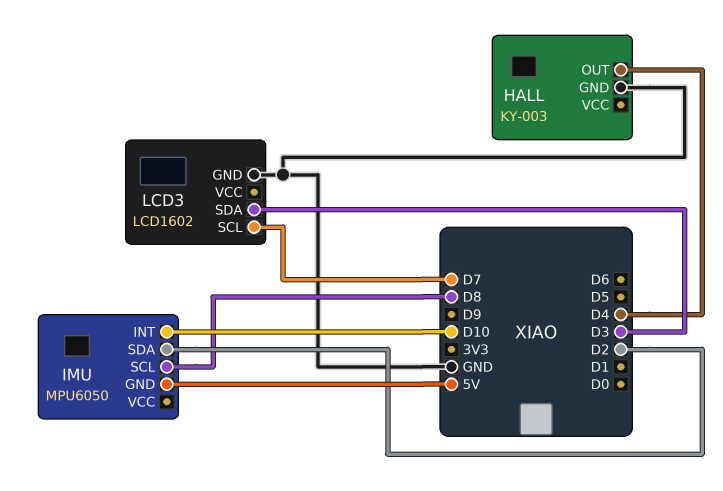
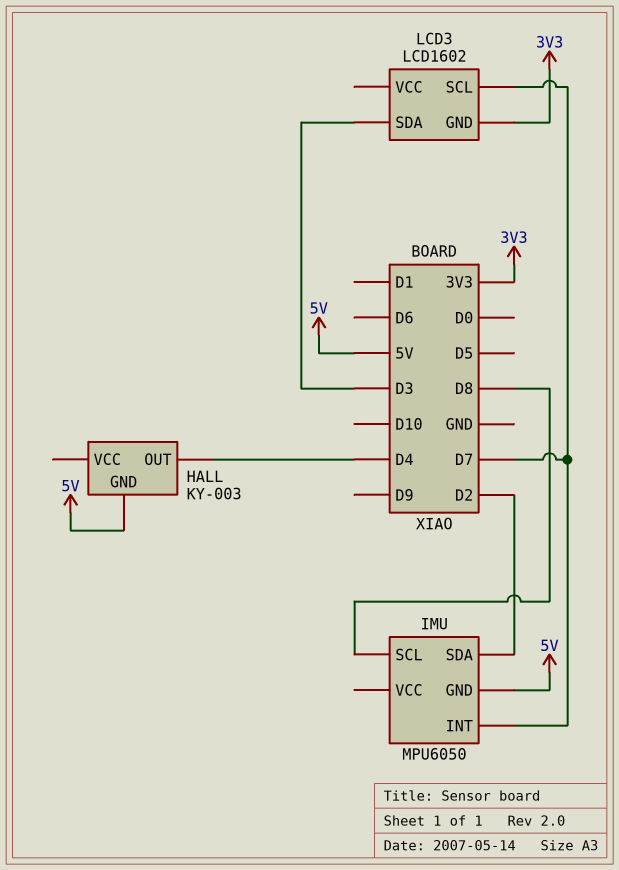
HALL pin GND: GND -> 5V
IMU pin INT: D10 -> D7
LCD3 pin GND: GND -> 3V3

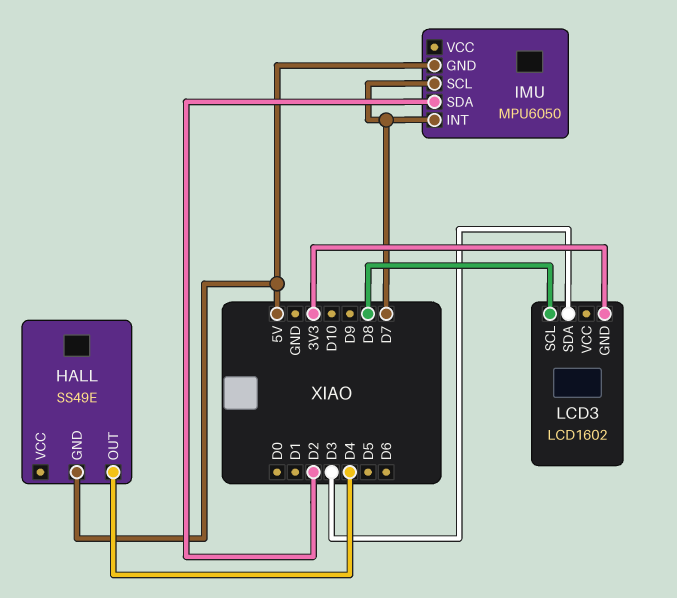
HALL: KY-003 -> SS49E
IMU pin SCL: D8 -> D7
LCD3 pin SCL: D7 -> D8

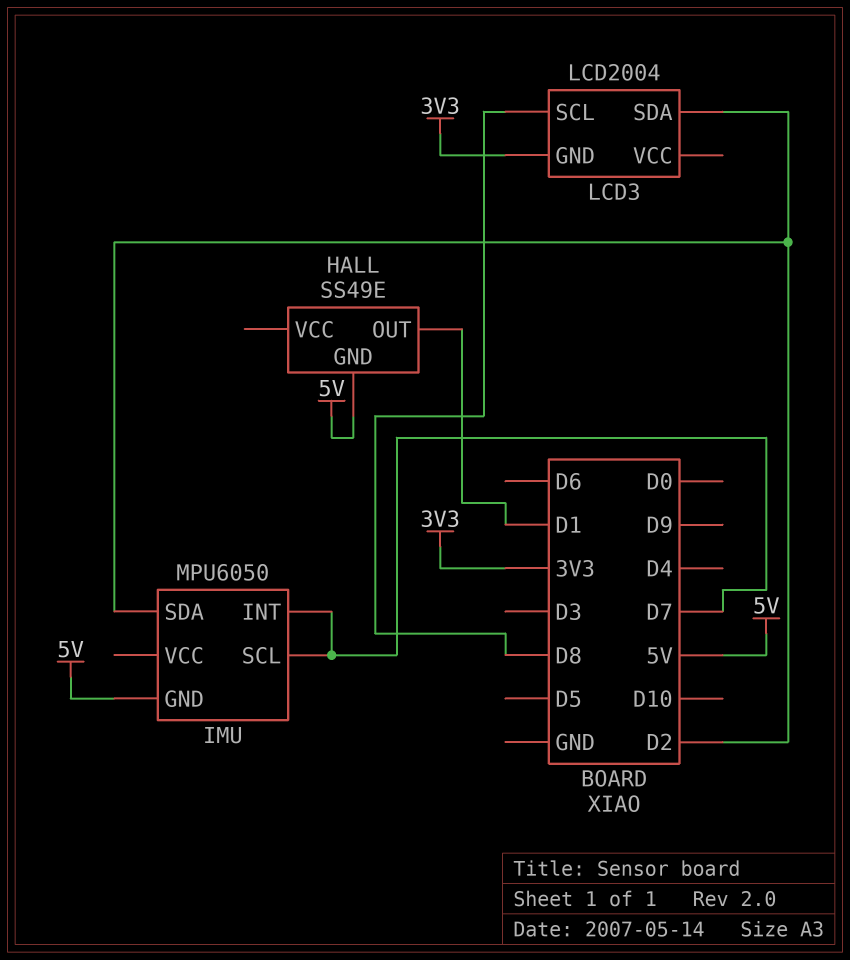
HALL pin OUT: D4 -> D1
LCD3: LCD1602 -> LCD2004
LCD3 pin SDA: D3 -> D2

